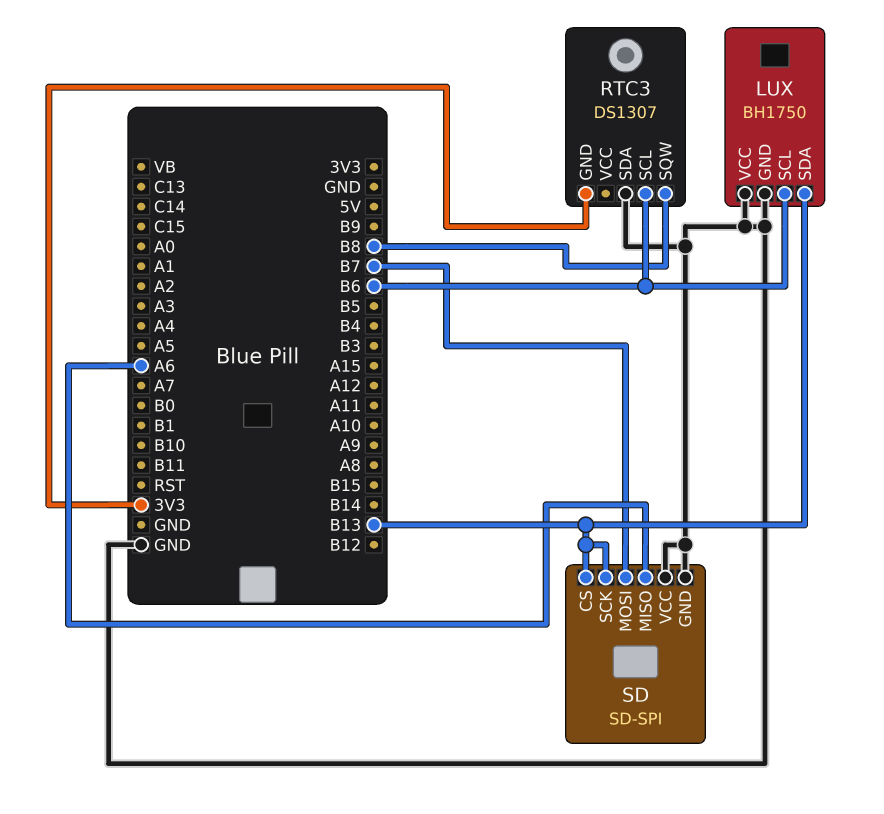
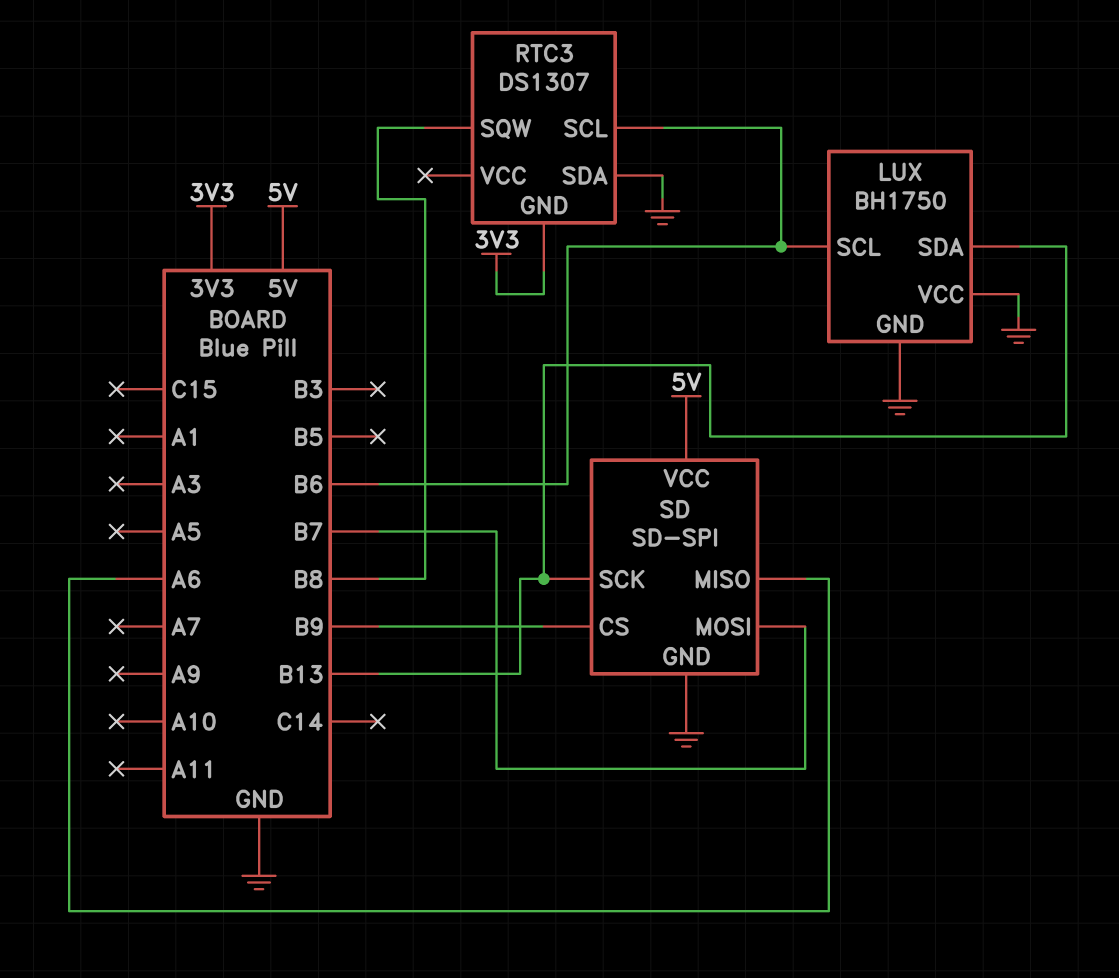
SD pin CS: B13 -> B9
SD pin VCC: GND -> 5V

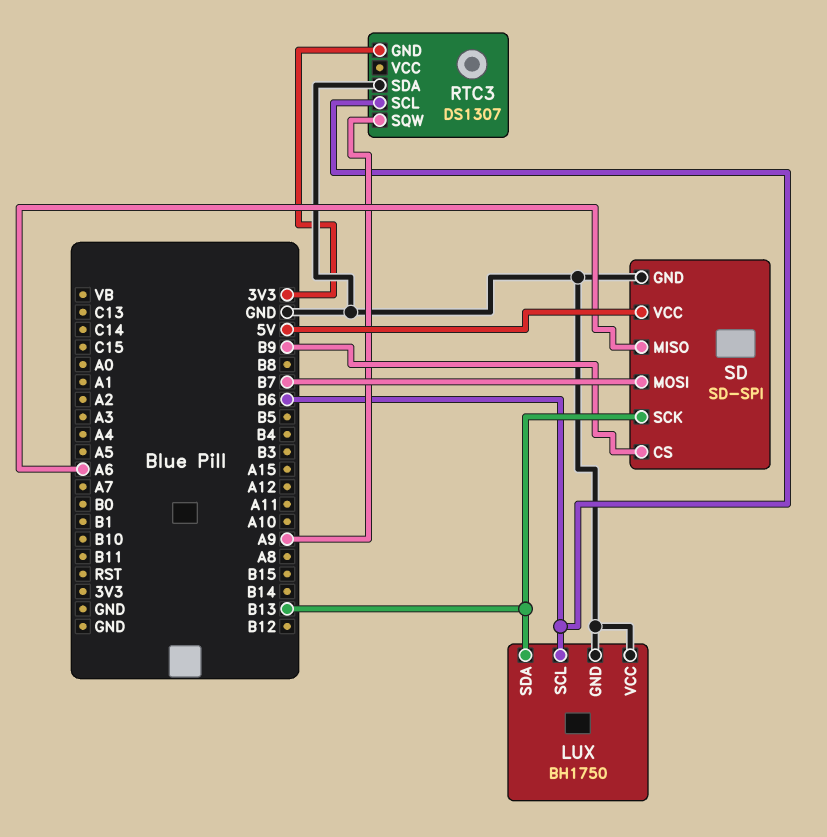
RTC3 pin SQW: B8 -> A9

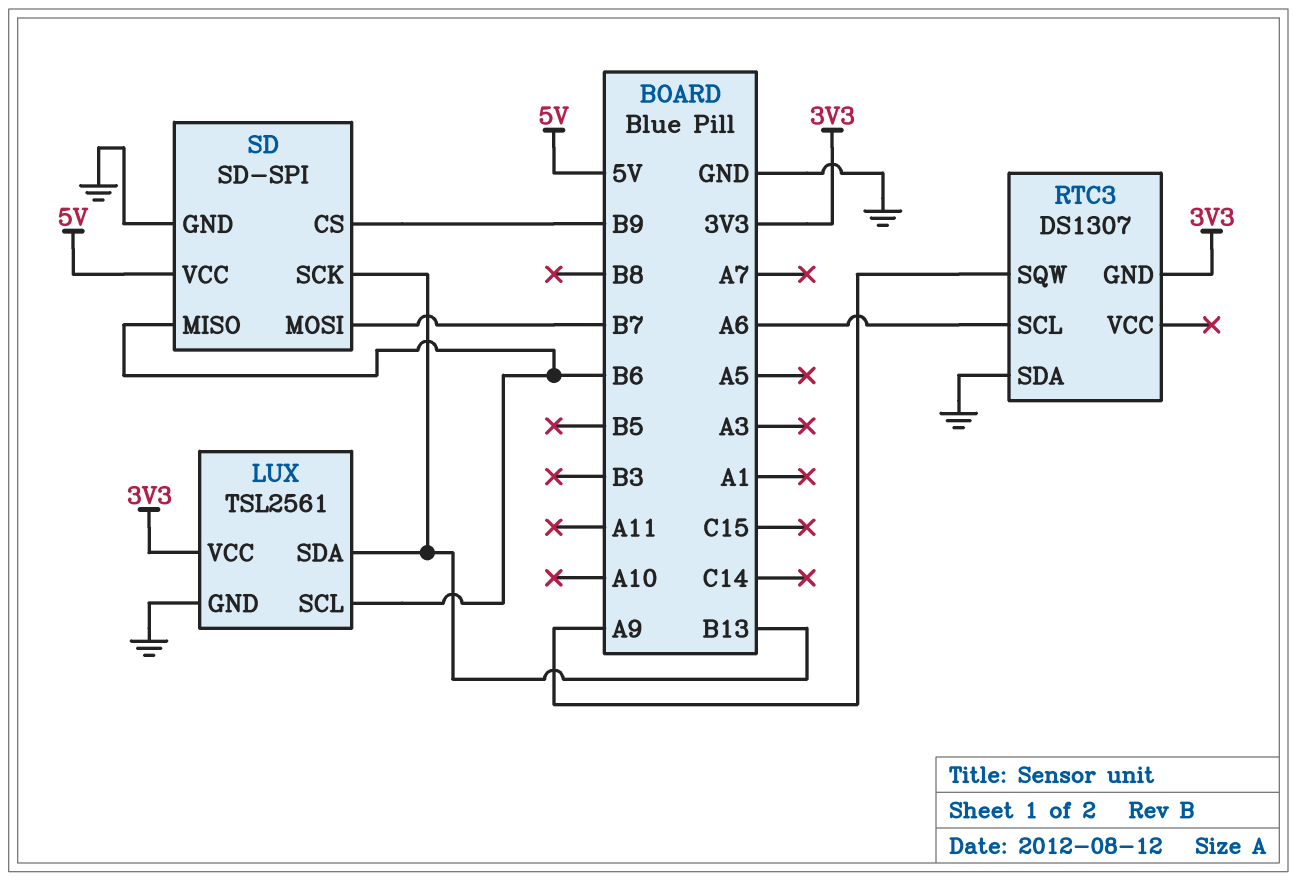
LUX: BH1750 -> TSL2561
LUX pin VCC: GND -> 3V3
RTC3 pin SCL: B6 -> A6
SD pin MISO: A6 -> B6

